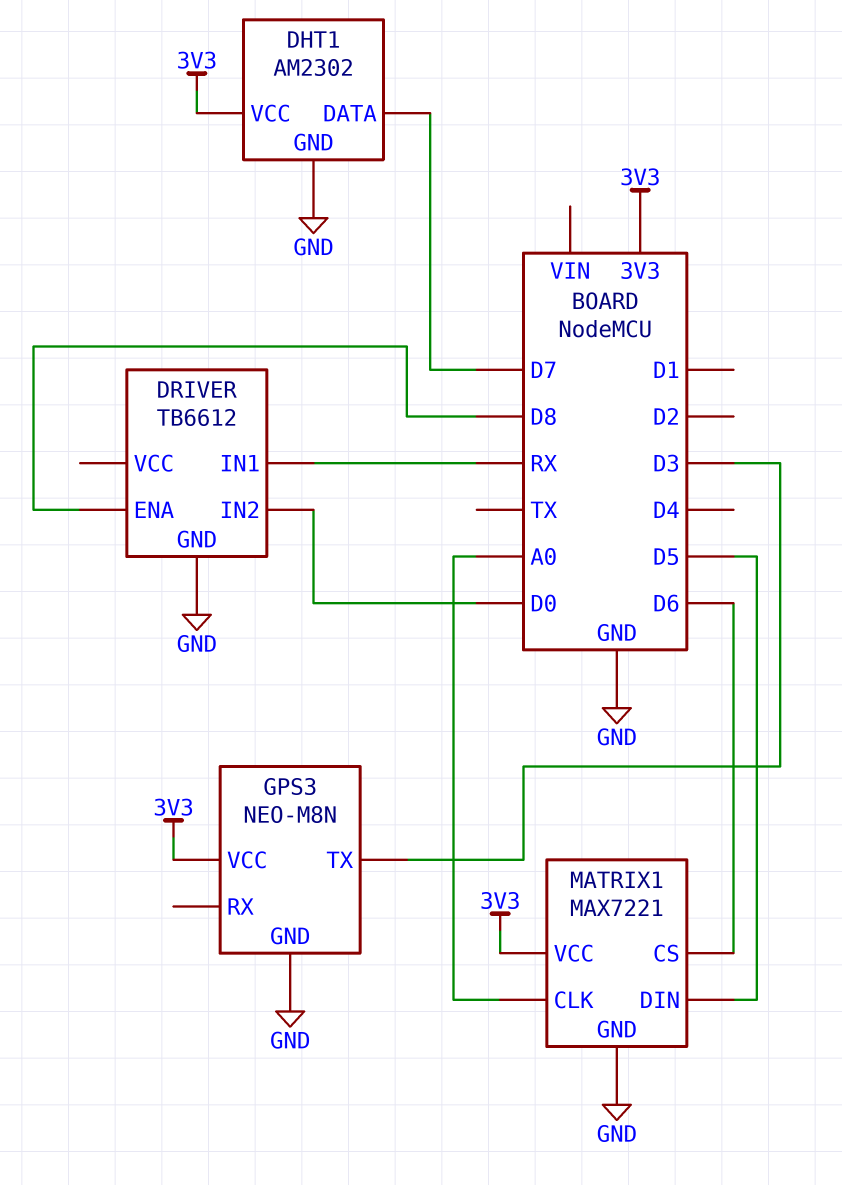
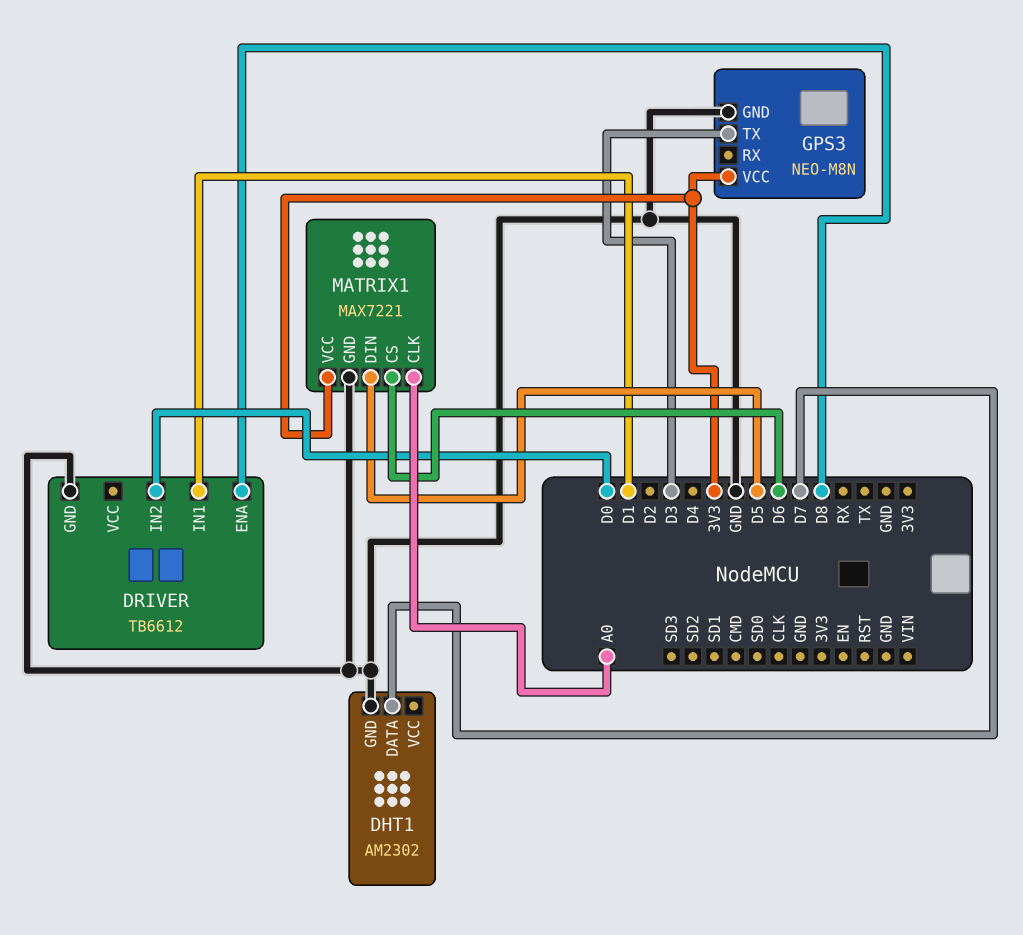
DHT1 pin VCC: 3V3 -> none
DRIVER pin IN1: RX -> D1

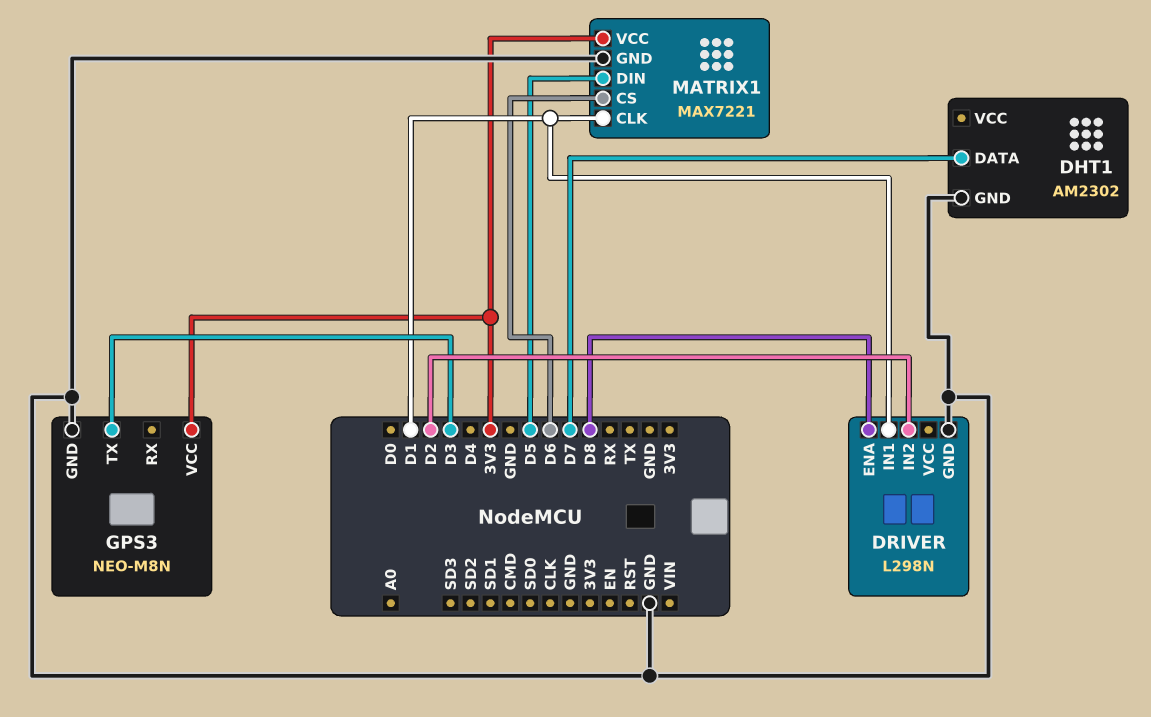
DRIVER: TB6612 -> L298N
DRIVER pin IN2: D0 -> D2
MATRIX1 pin CLK: A0 -> D1

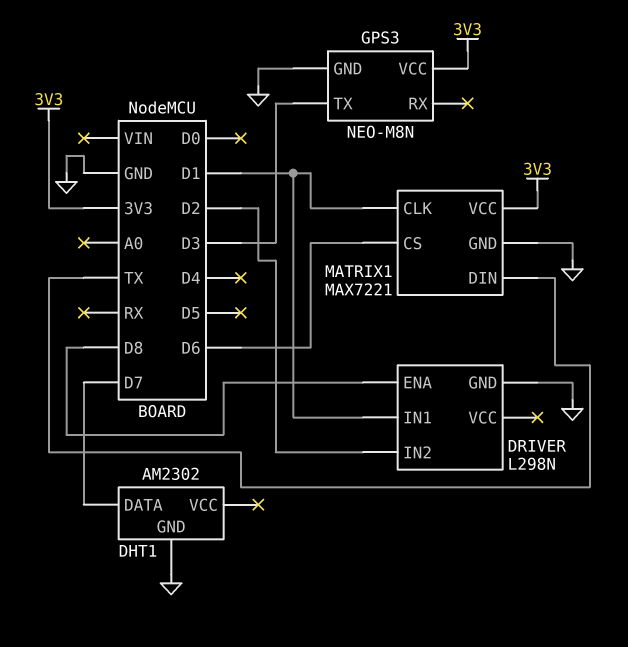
MATRIX1 pin DIN: D5 -> TX

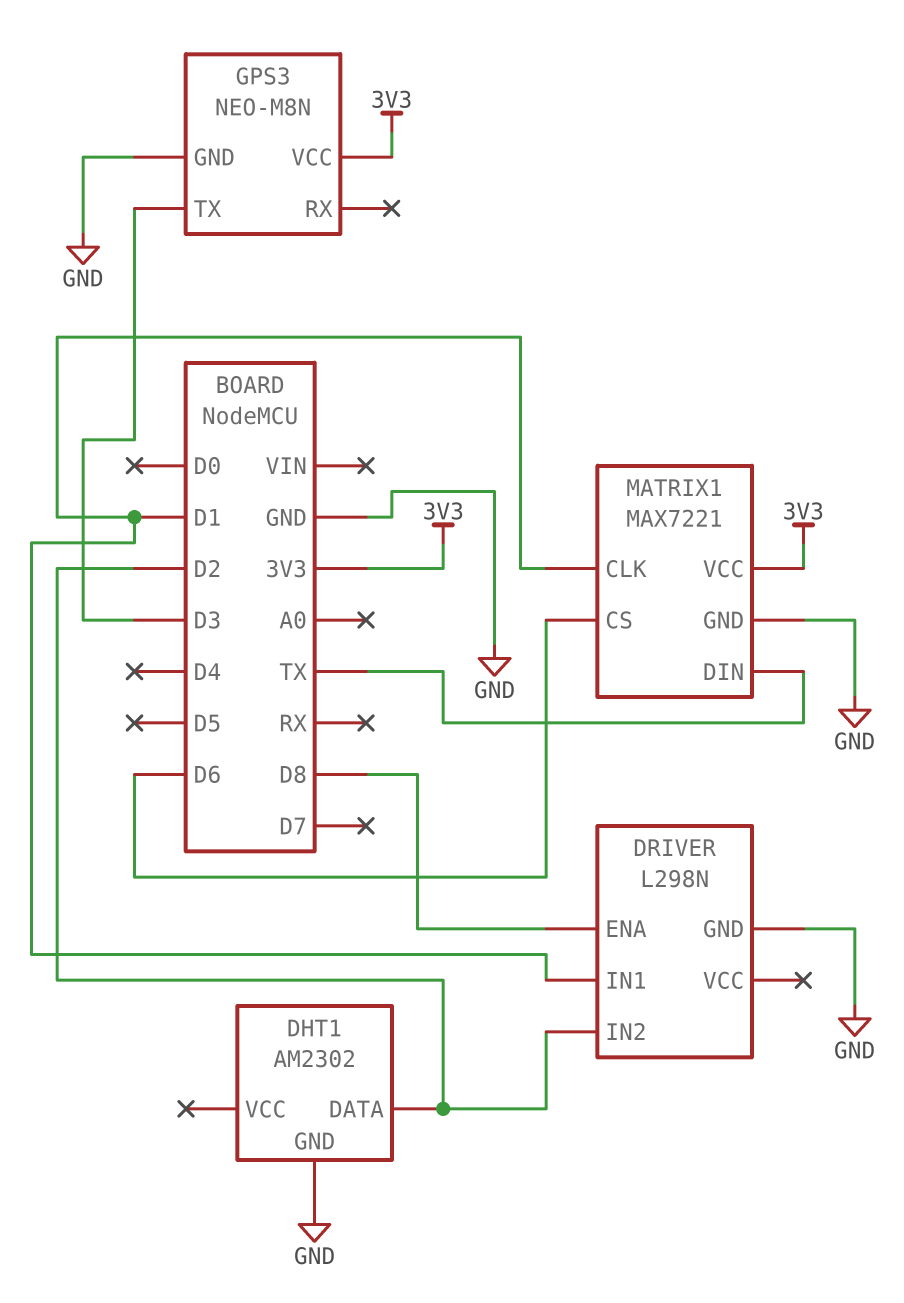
DHT1 pin DATA: D7 -> D2

